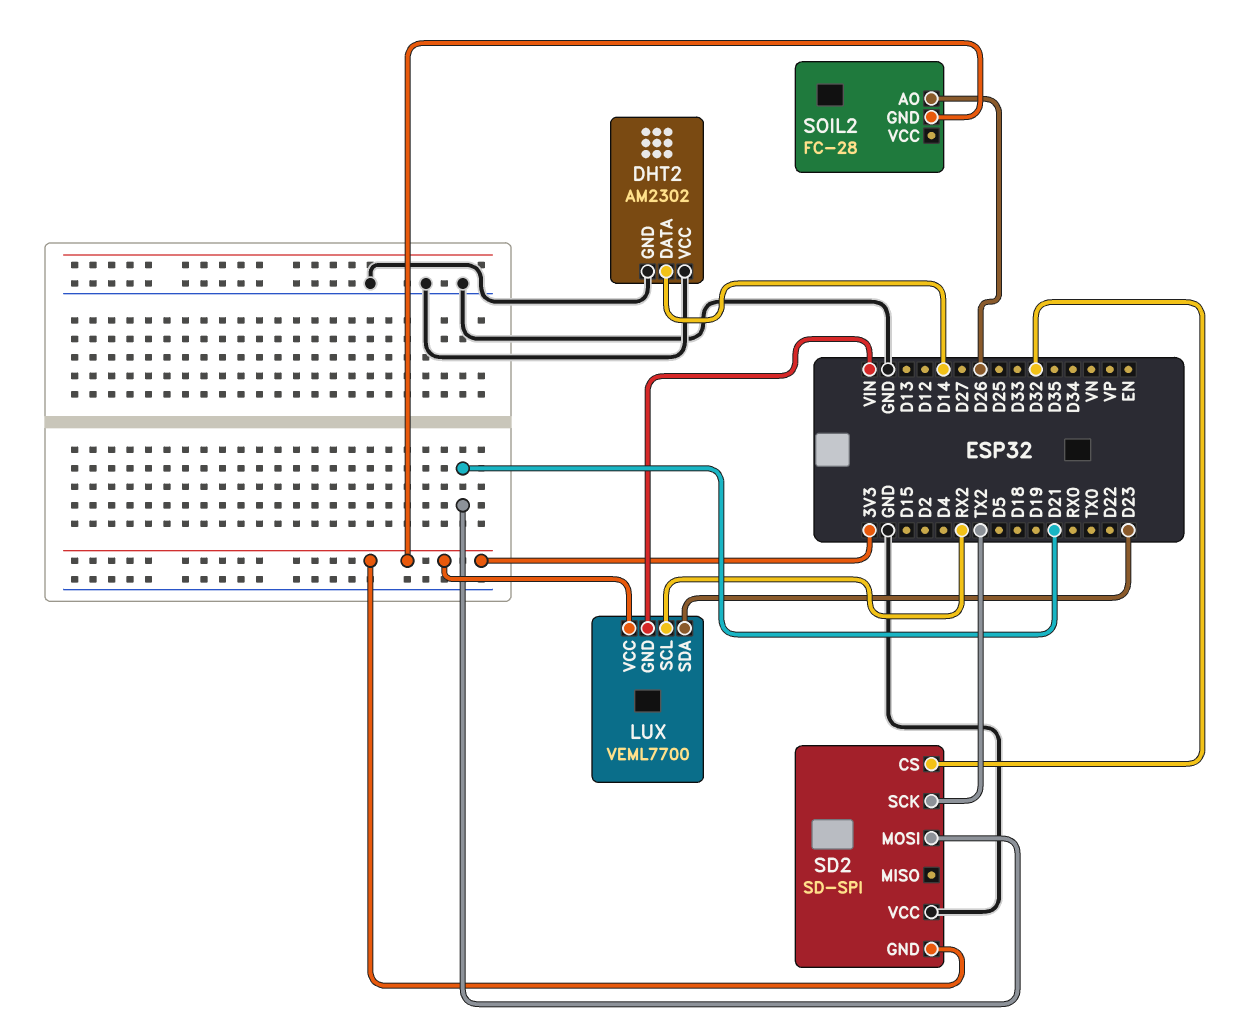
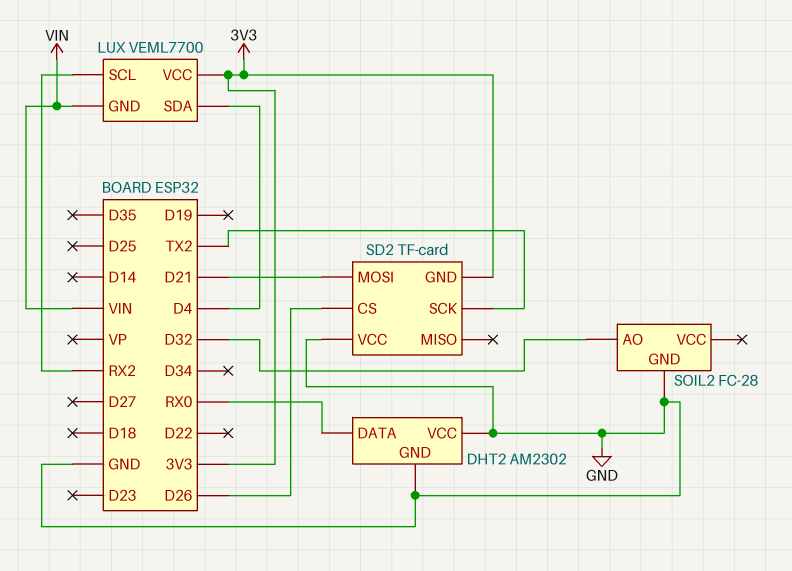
DHT2 pin DATA: D14 -> RX0
LUX pin SDA: D23 -> D4
SD2: SD-SPI -> TF-card
SD2 pin CS: D32 -> D26
SOIL2 pin AO: D26 -> D32
SOIL2 pin GND: 3V3 -> GND

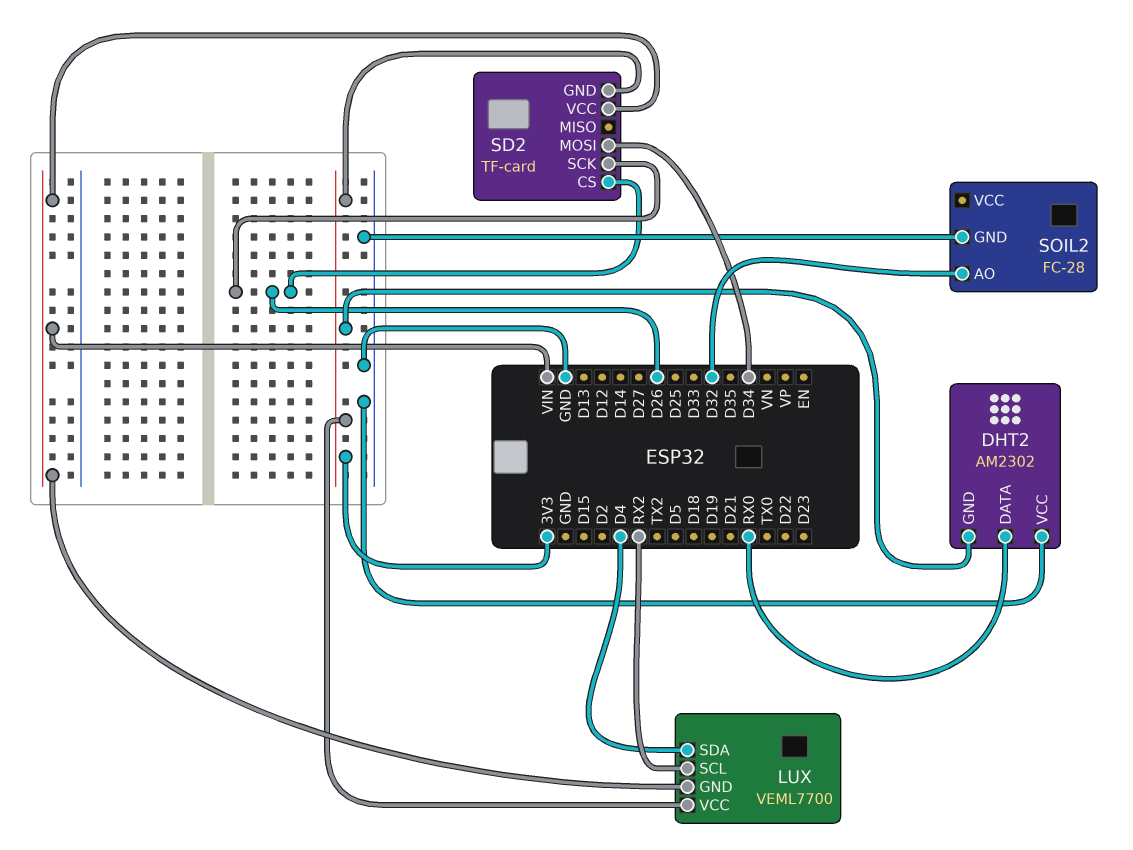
DHT2 pin GND: GND -> 3V3
SD2 pin MOSI: D21 -> D34
SD2 pin SCK: TX2 -> D26
SD2 pin VCC: GND -> VIN

